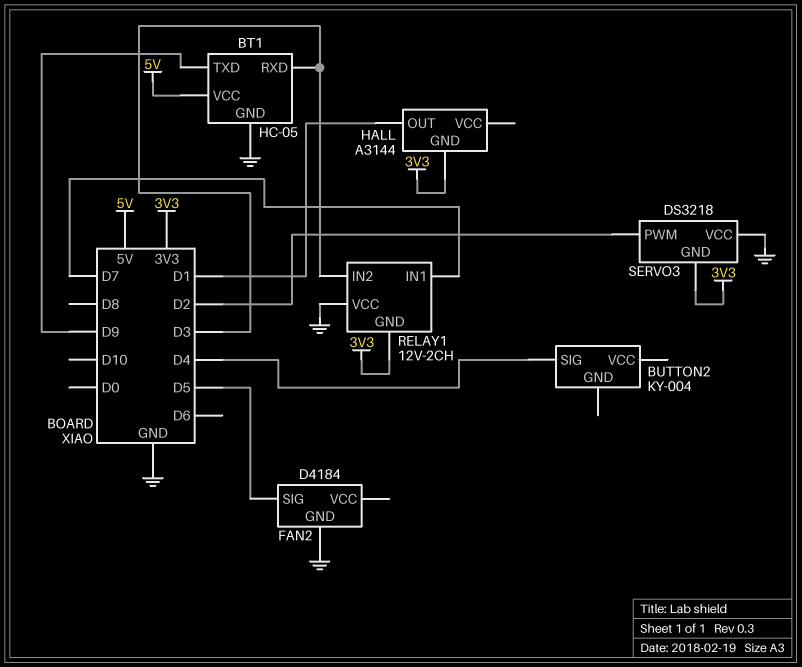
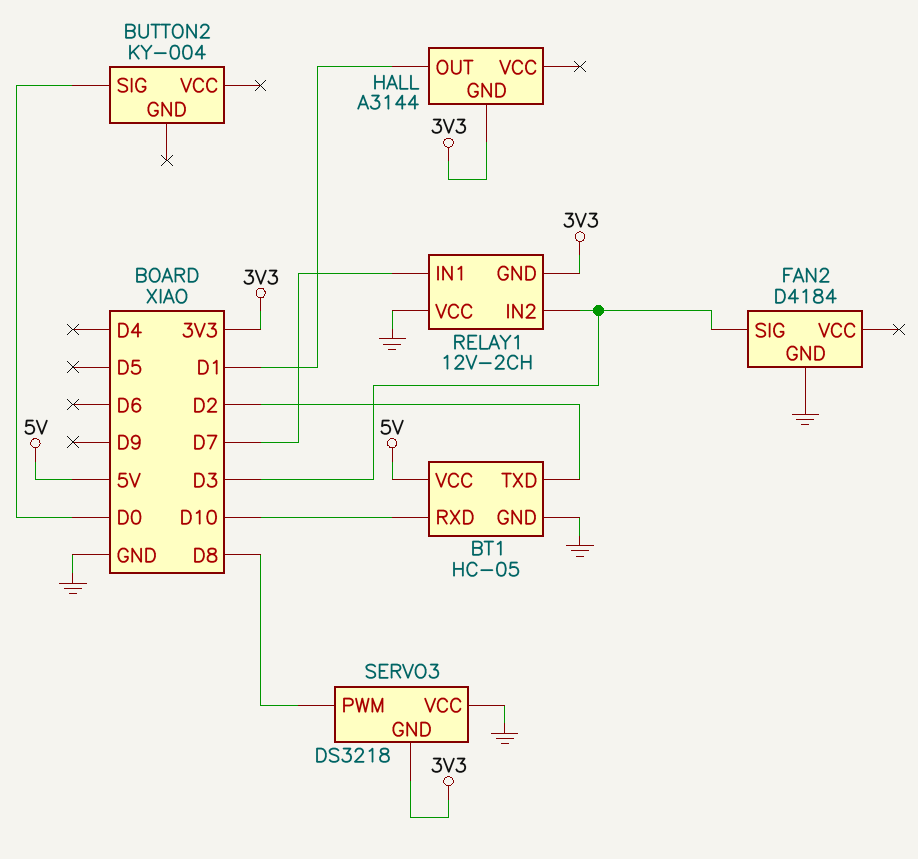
BT1 pin RXD: D3 -> D10
BT1 pin TXD: D9 -> D2
BUTTON2 pin SIG: D4 -> D0
FAN2 pin SIG: D5 -> D3
SERVO3 pin PWM: D2 -> D8

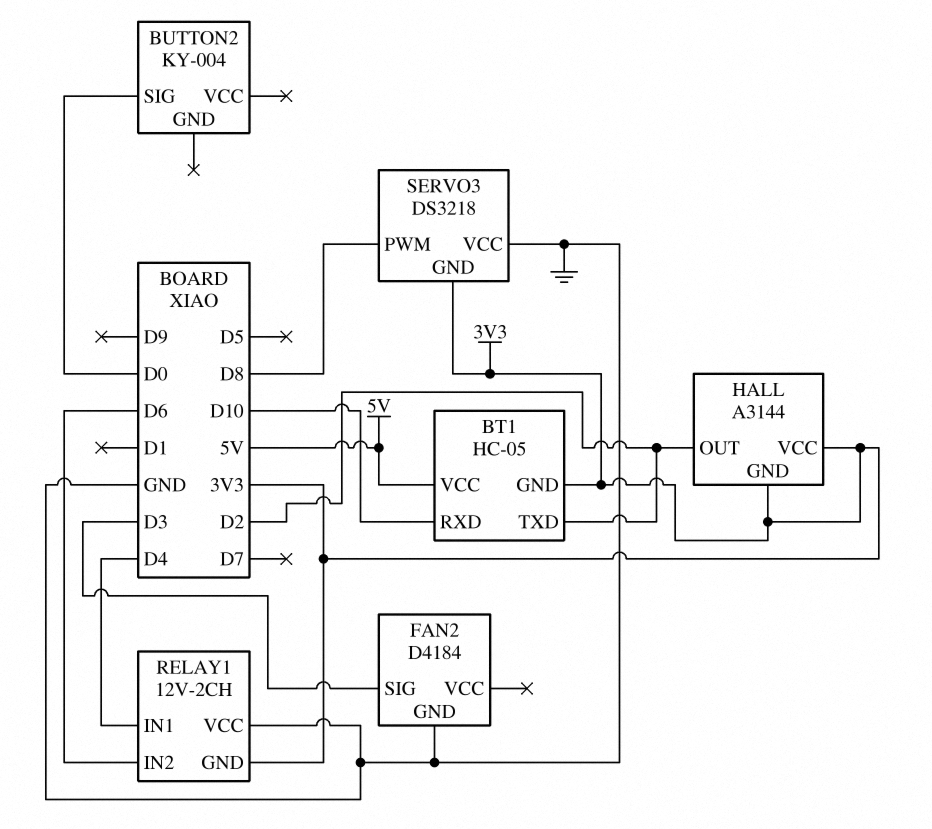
BT1 pin GND: GND -> 3V3
HALL pin OUT: D1 -> D2
HALL pin VCC: none -> 3V3
RELAY1 pin IN1: D7 -> D4
RELAY1 pin IN2: D3 -> D6

